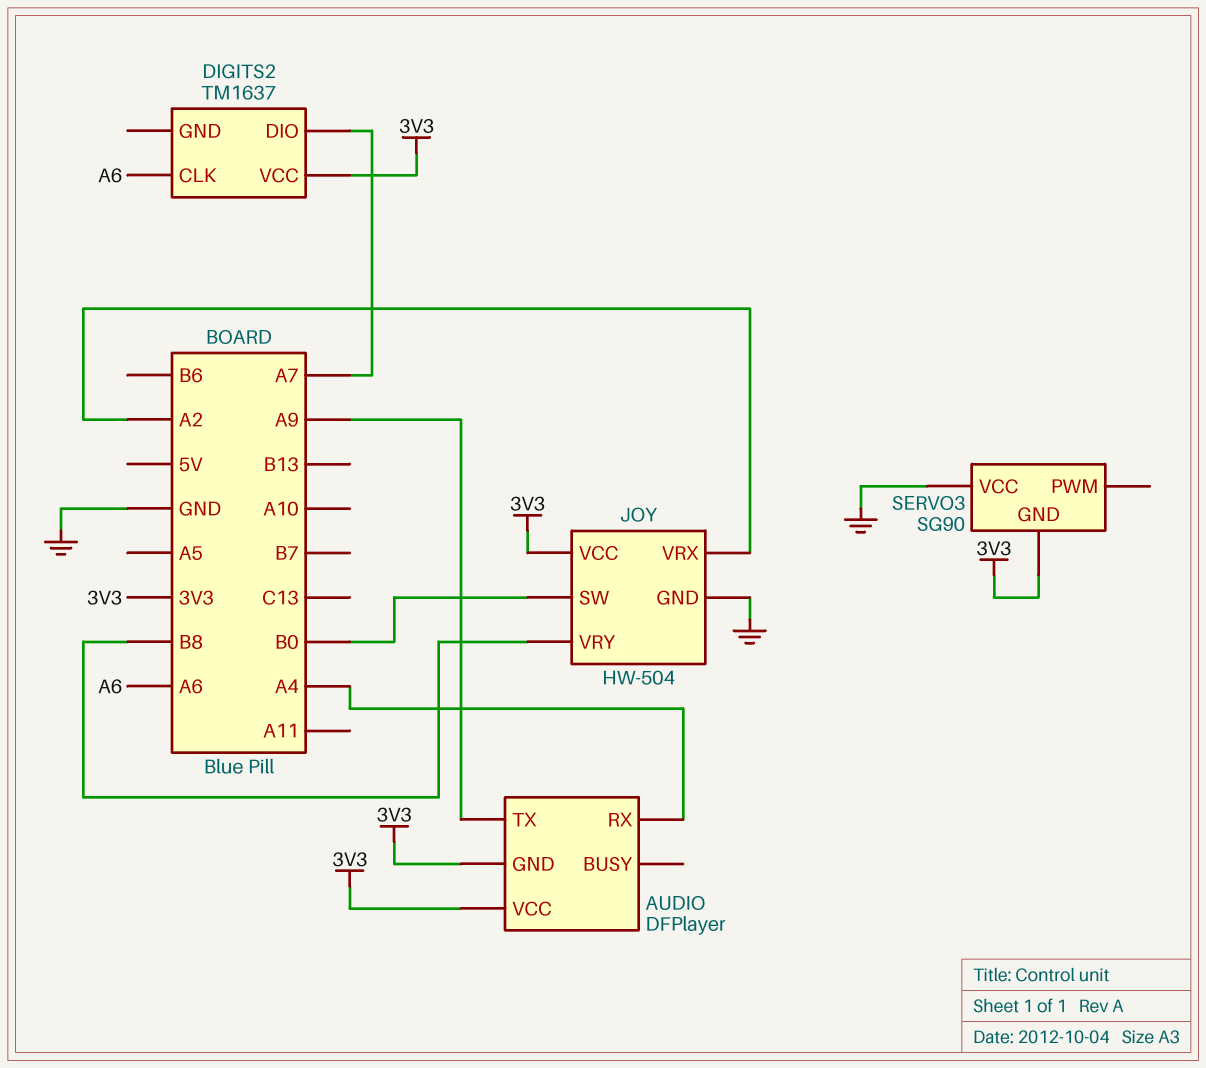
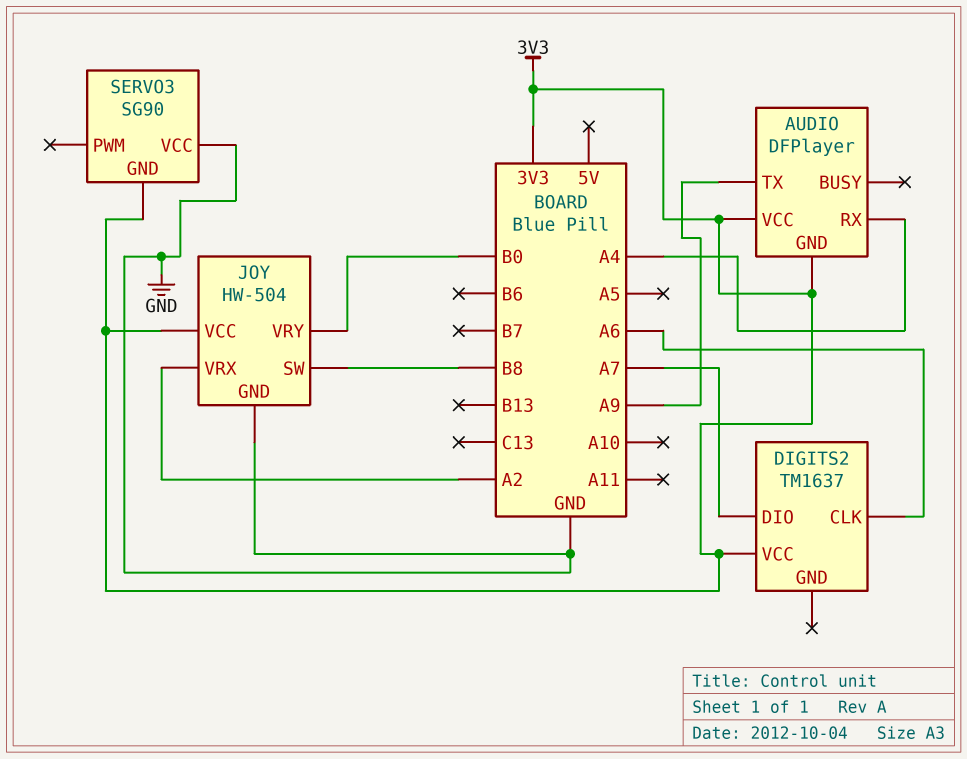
JOY pin SW: B0 -> B8
JOY pin VRY: B8 -> B0

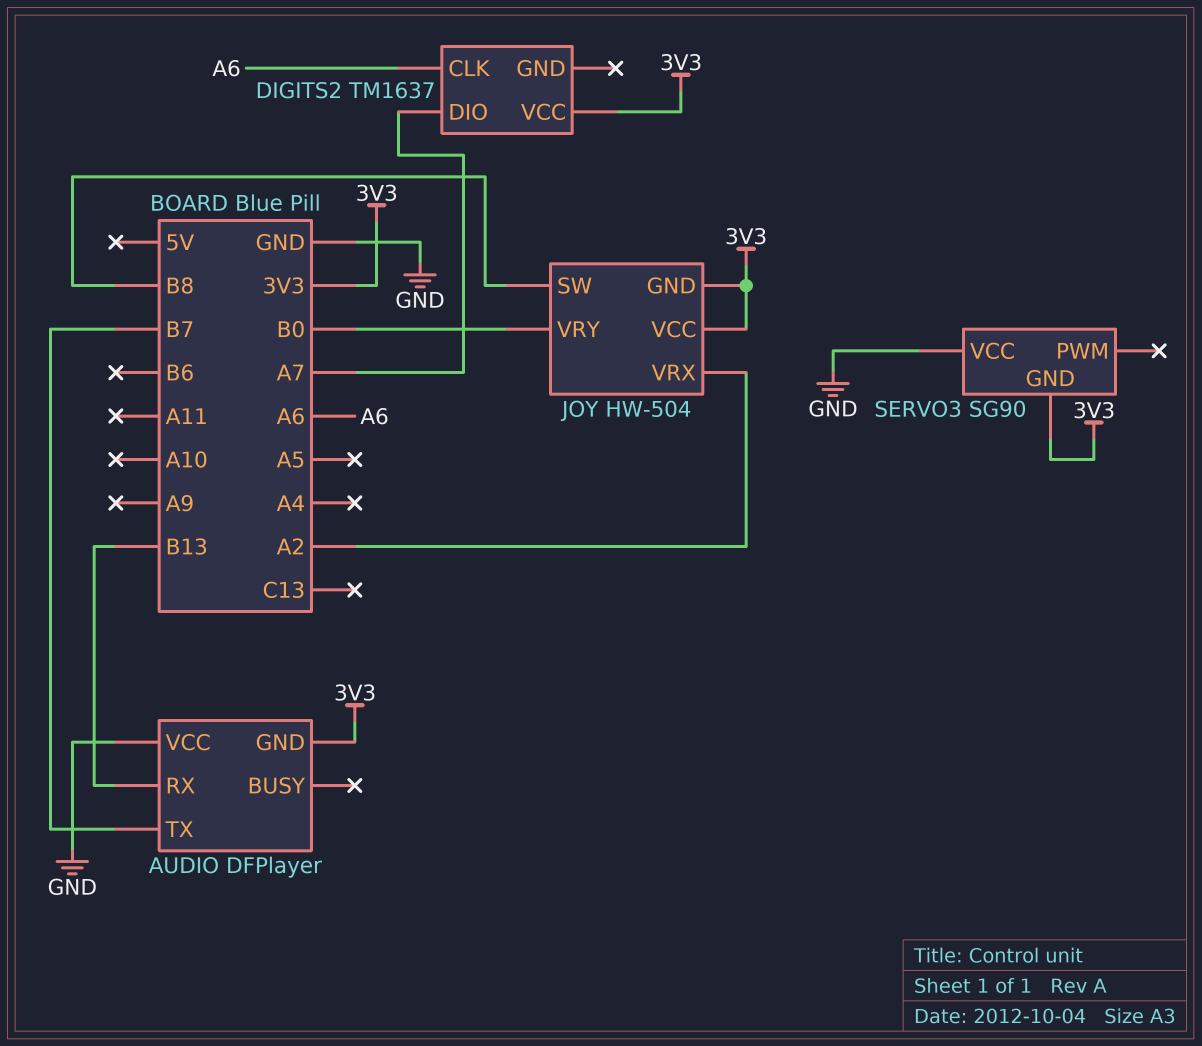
AUDIO pin RX: A4 -> B13
AUDIO pin TX: A9 -> B7
AUDIO pin VCC: 3V3 -> GND
JOY pin GND: GND -> 3V3

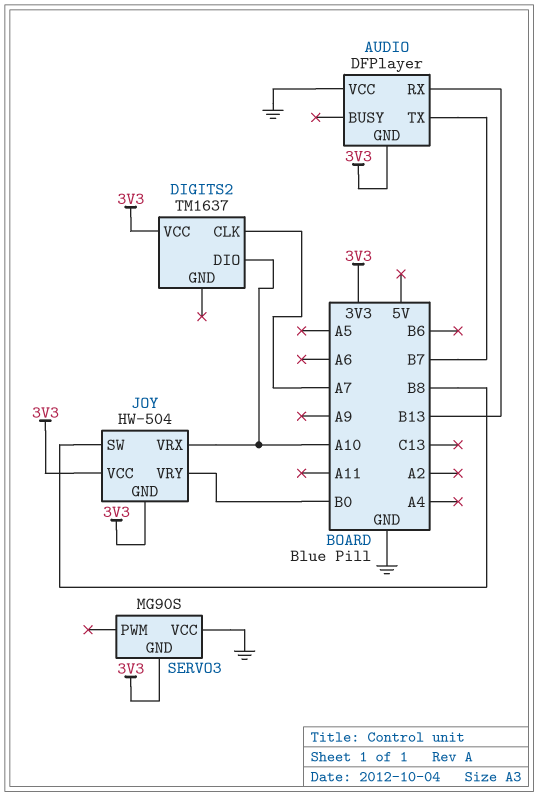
DIGITS2 pin CLK: A6 -> A7
DIGITS2 pin DIO: A7 -> A10
JOY pin VRX: A2 -> A10
SERVO3: SG90 -> MG90S

